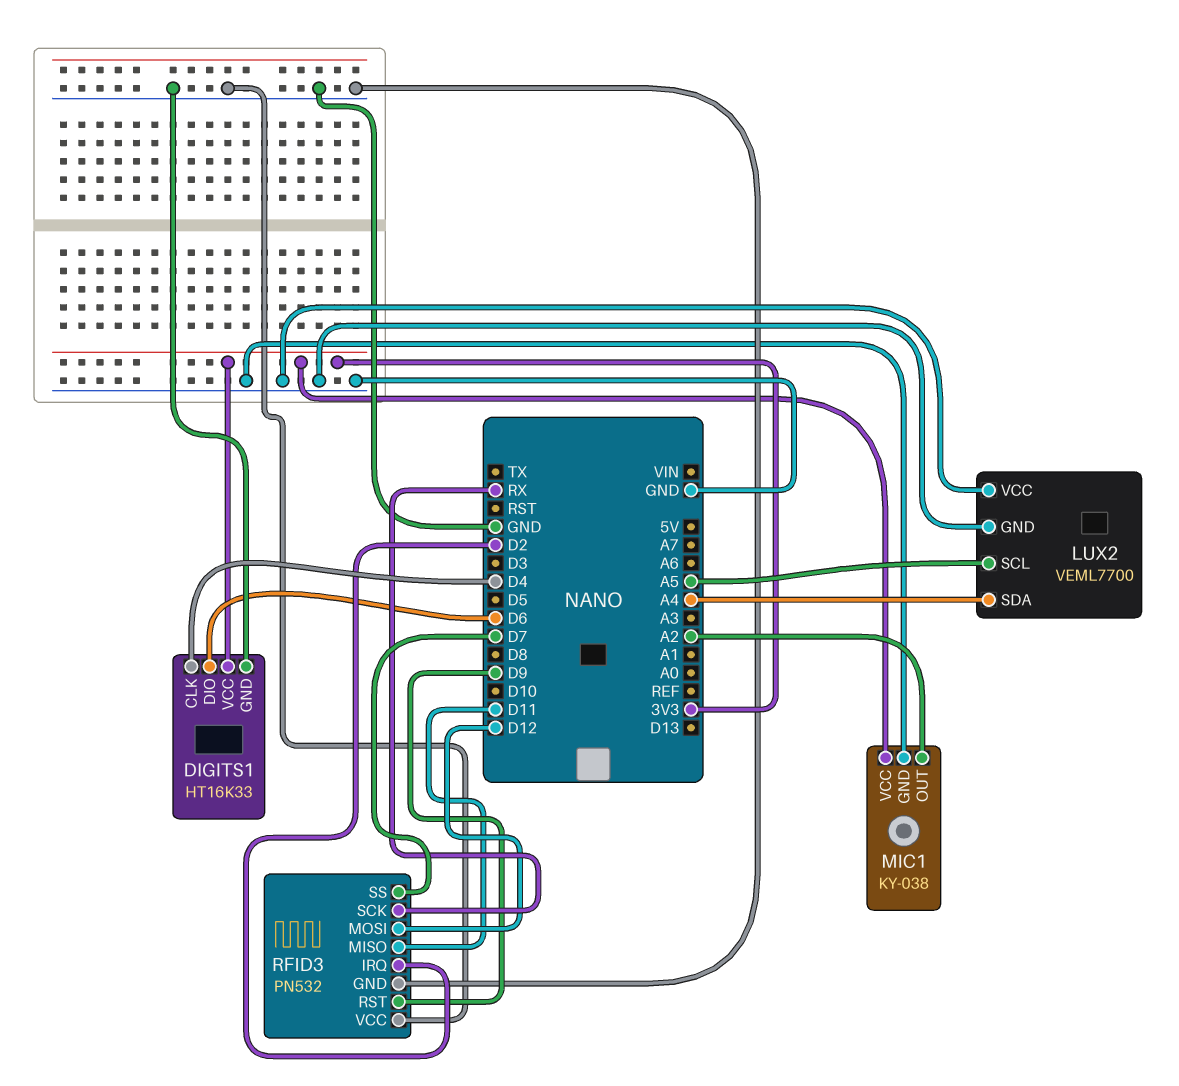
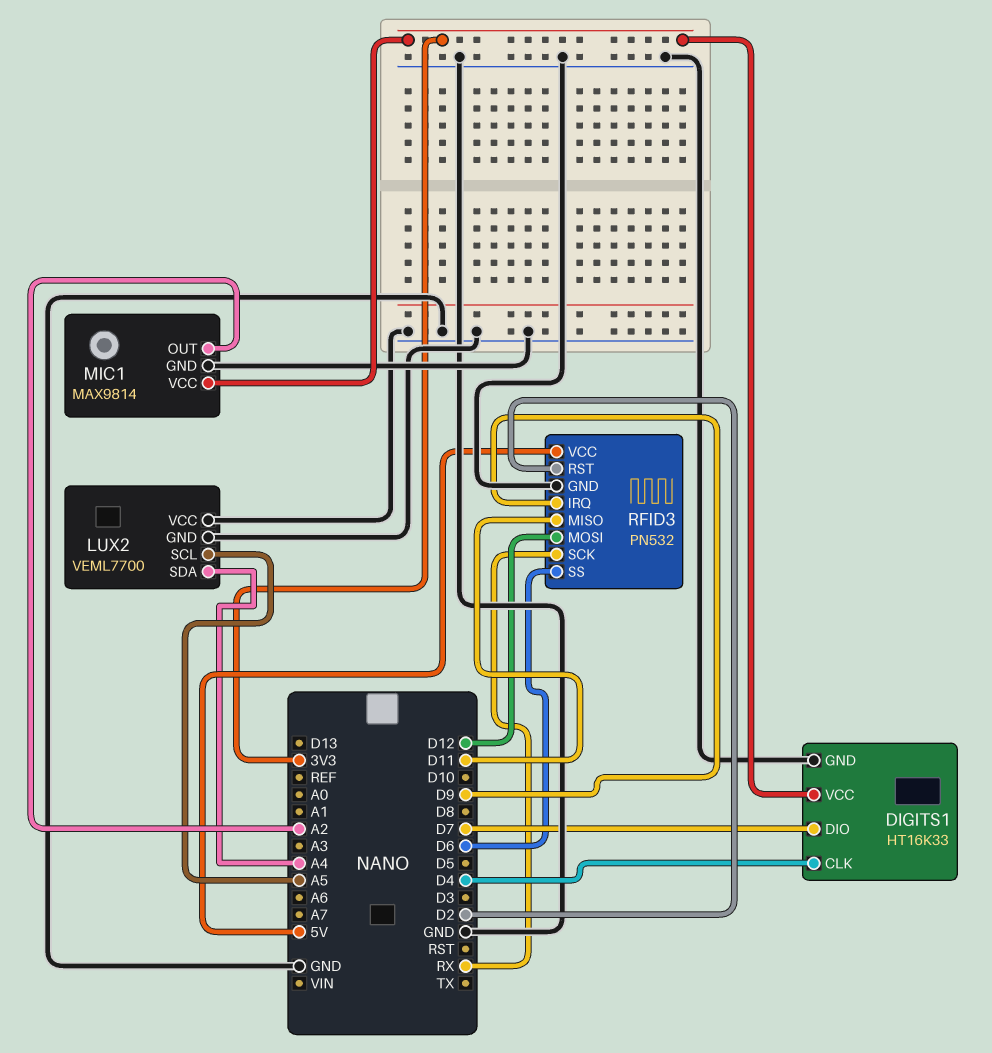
DIGITS1 pin DIO: D6 -> D7
MIC1: KY-038 -> MAX9814
RFID3 pin IRQ: D2 -> D9
RFID3 pin RST: D9 -> D2
RFID3 pin SS: D7 -> D6
RFID3 pin VCC: GND -> 5V

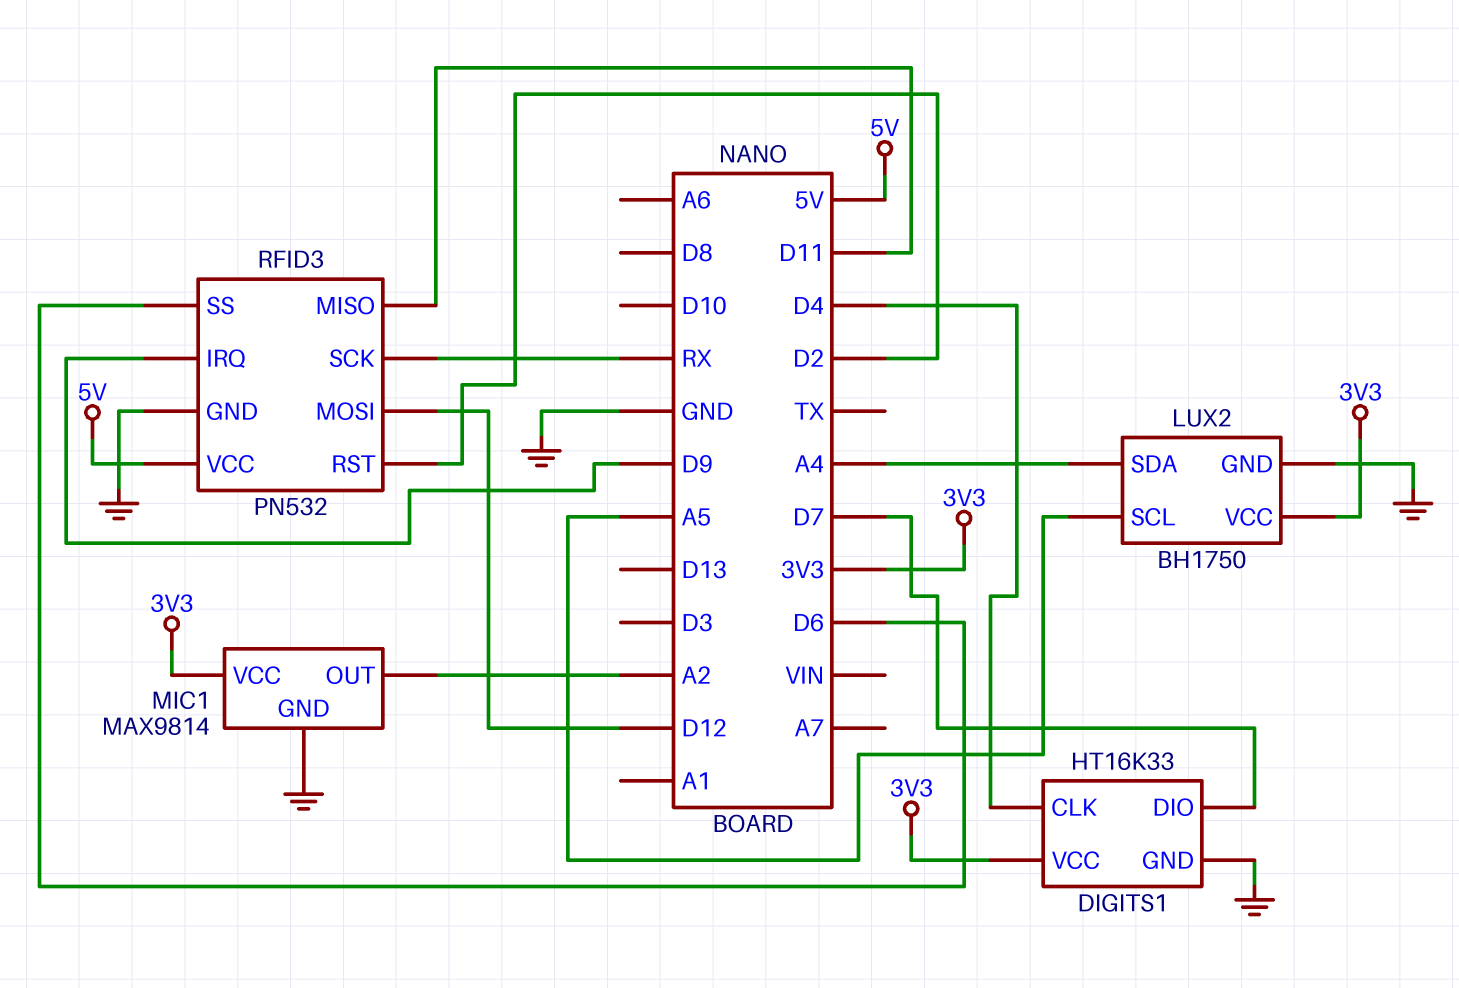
LUX2: VEML7700 -> BH1750
LUX2 pin VCC: GND -> 3V3

